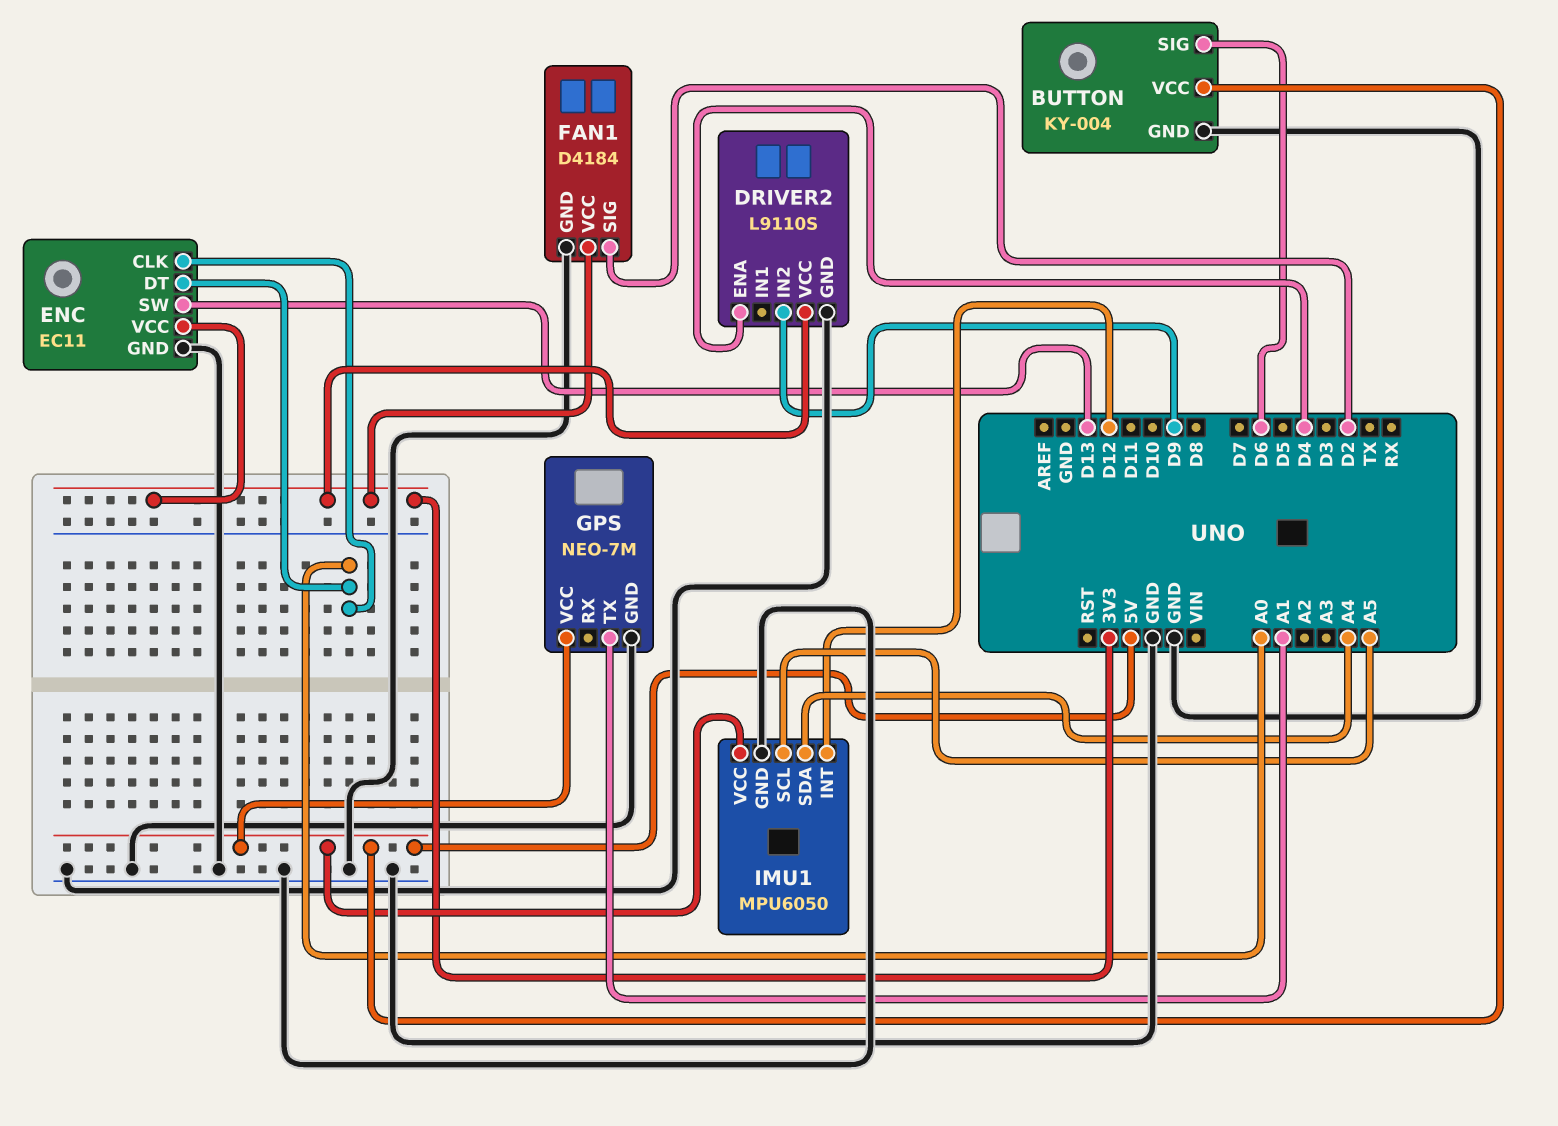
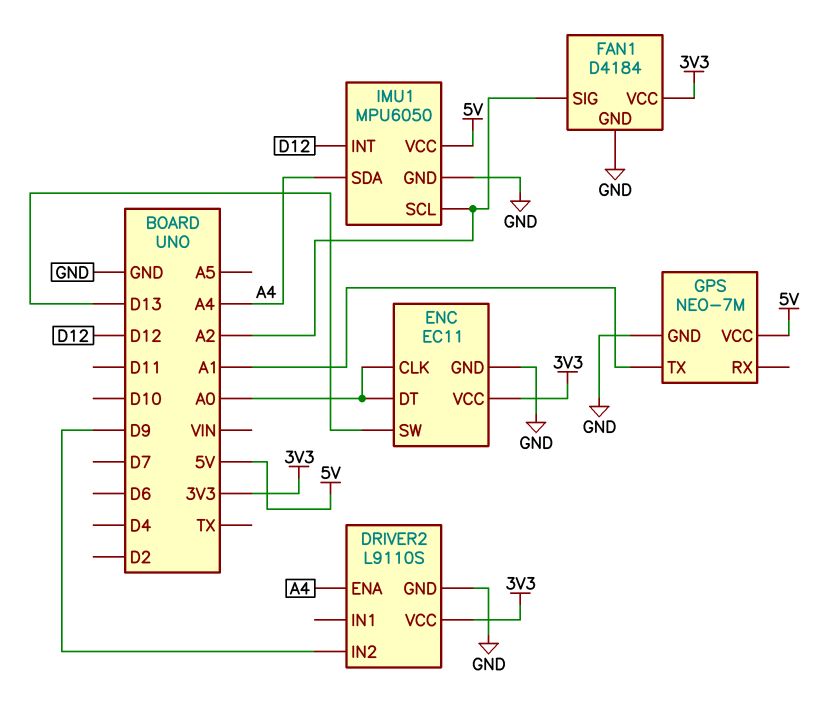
BUTTON: KY-004 -> none
BUTTON pin GND: GND -> none
BUTTON pin SIG: D6 -> none
BUTTON pin VCC: 5V -> none
DRIVER2 pin ENA: D4 -> A4
FAN1 pin SIG: D2 -> A2
IMU1 pin SCL: A5 -> A2

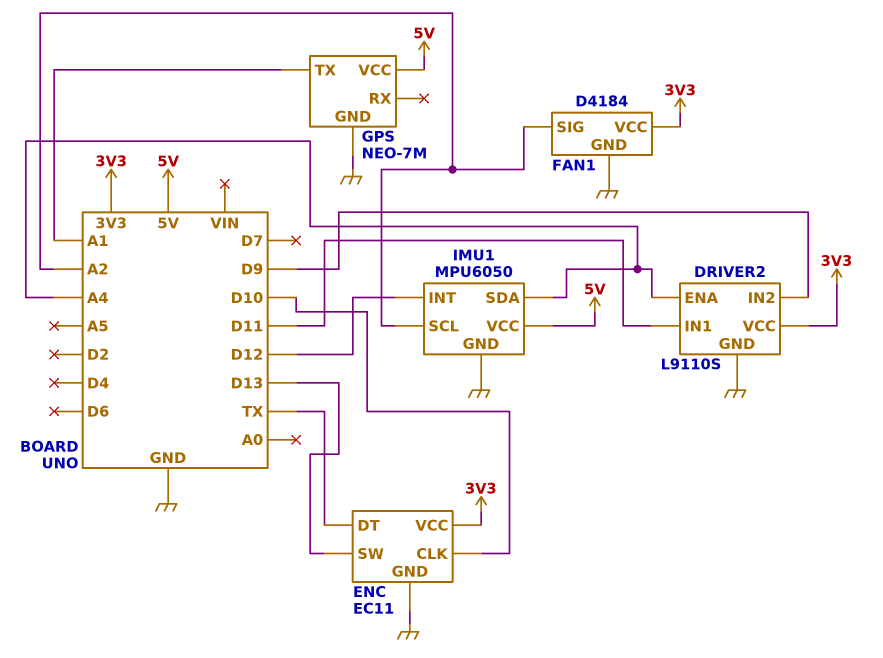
DRIVER2 pin IN1: none -> D11
ENC pin CLK: A0 -> D10
ENC pin DT: A0 -> TX

